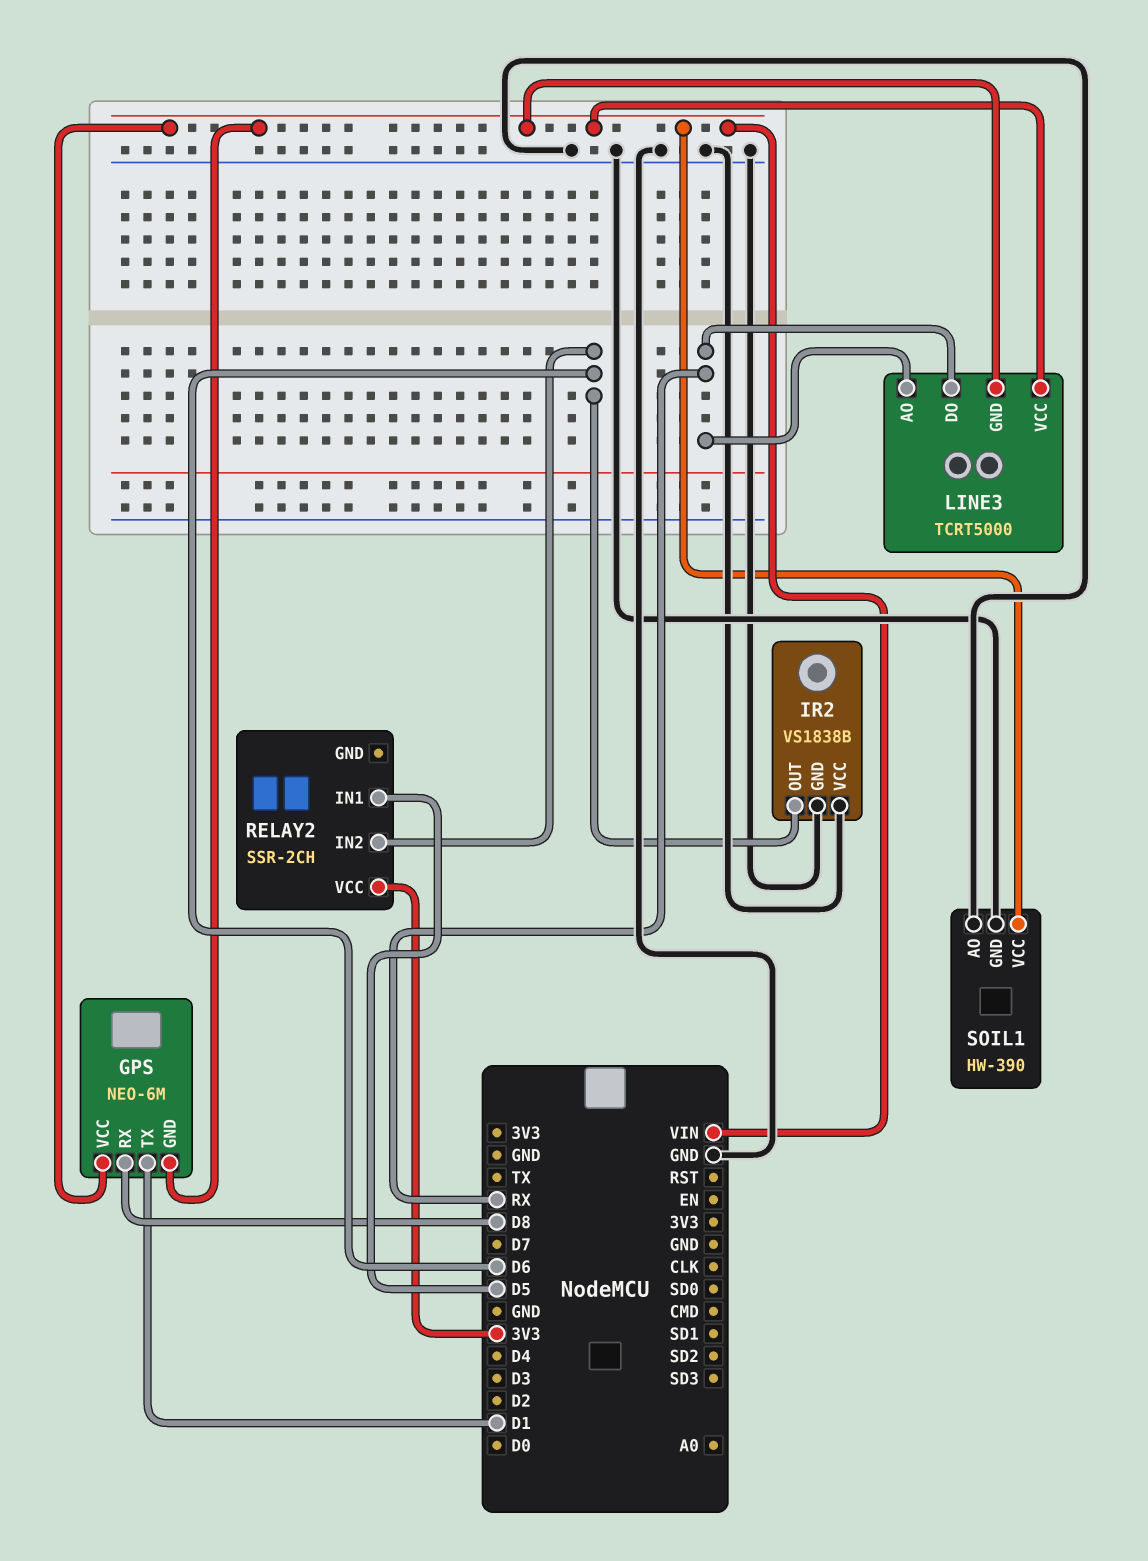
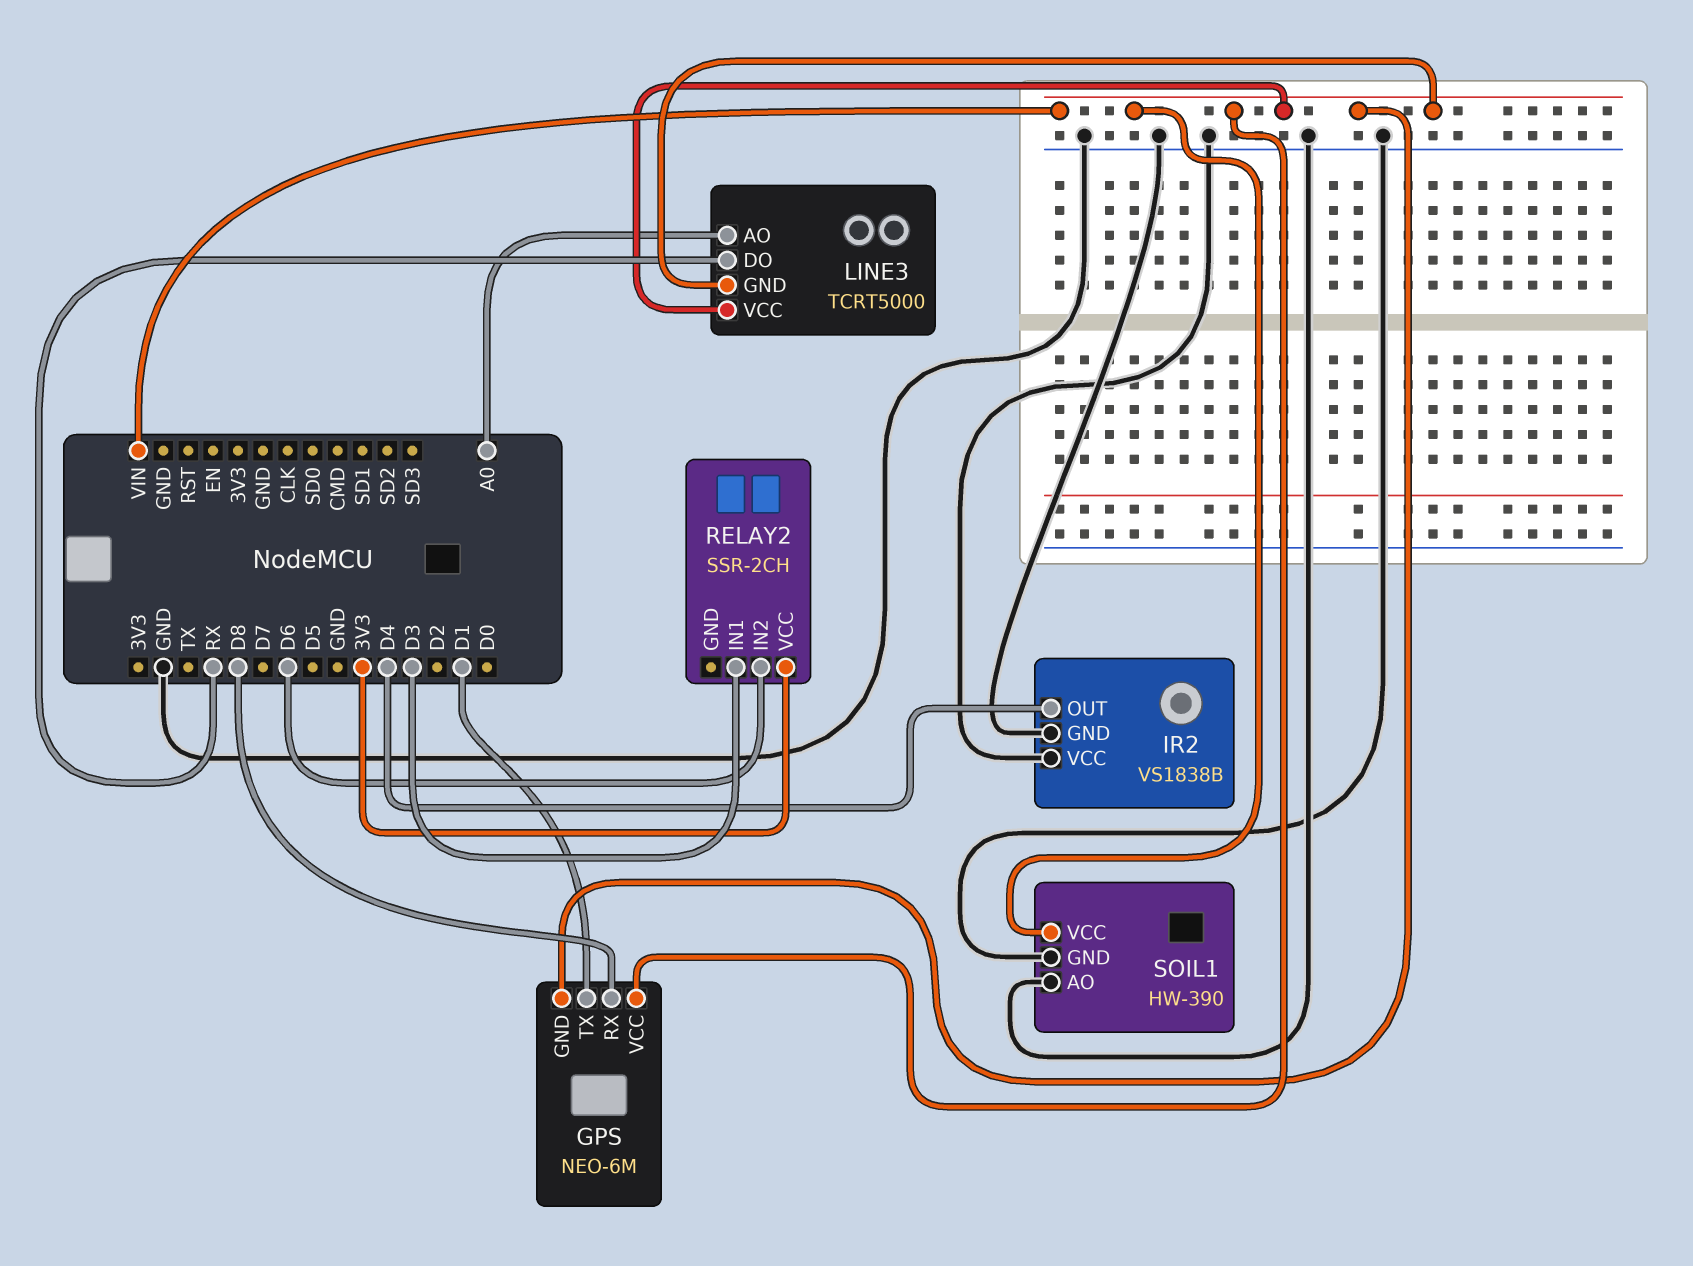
IR2 pin OUT: D6 -> D4
LINE3 pin AO: RX -> A0
RELAY2 pin IN1: D5 -> D3

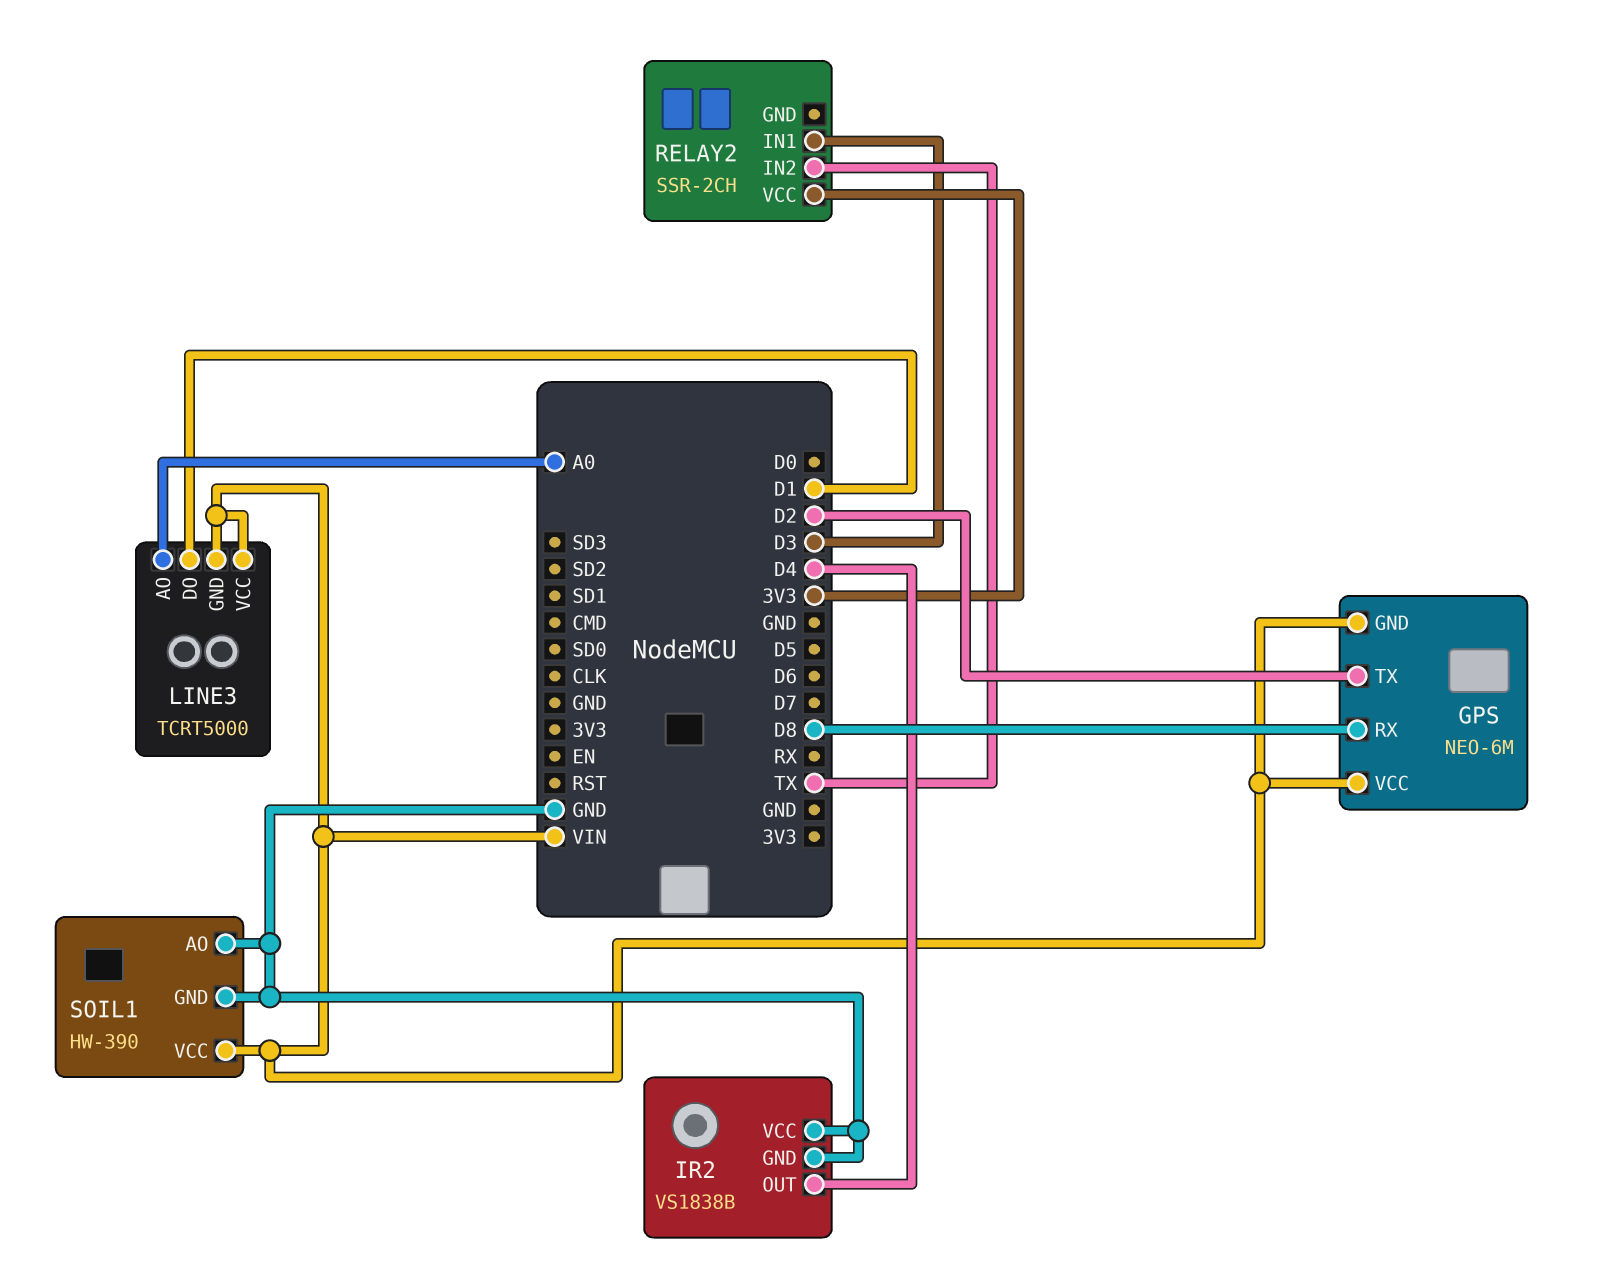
GPS pin TX: D1 -> D2
LINE3 pin DO: RX -> D1
RELAY2 pin IN2: D6 -> TX

